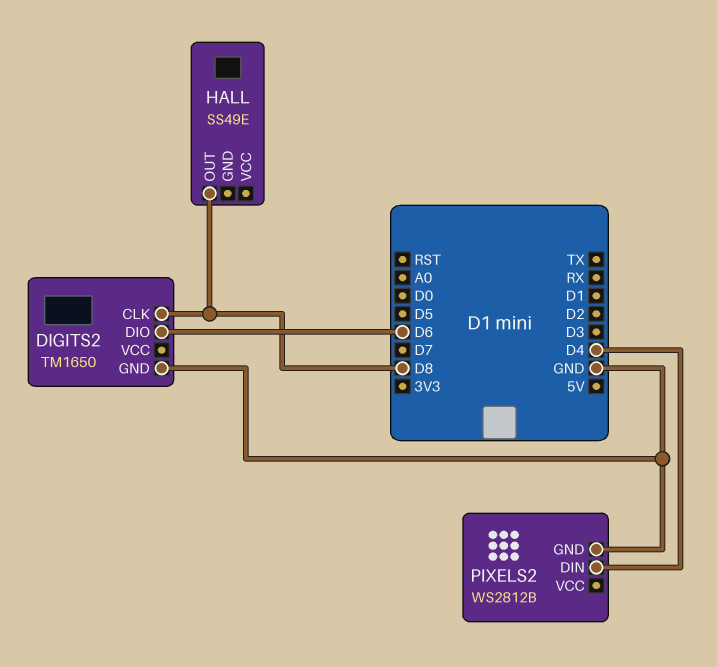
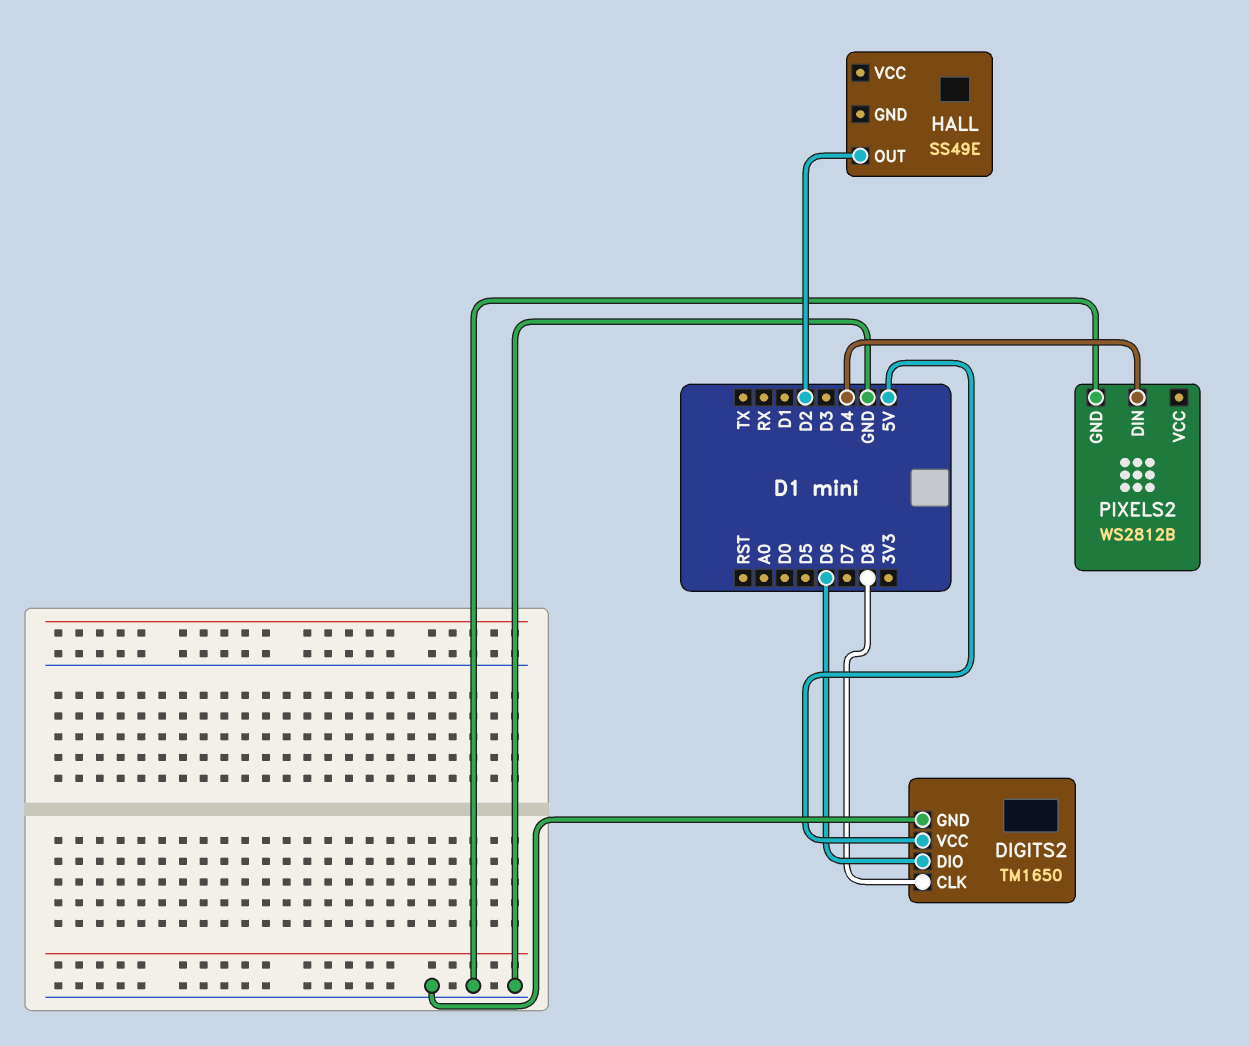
DIGITS2 pin VCC: none -> 5V
HALL pin OUT: D8 -> D2

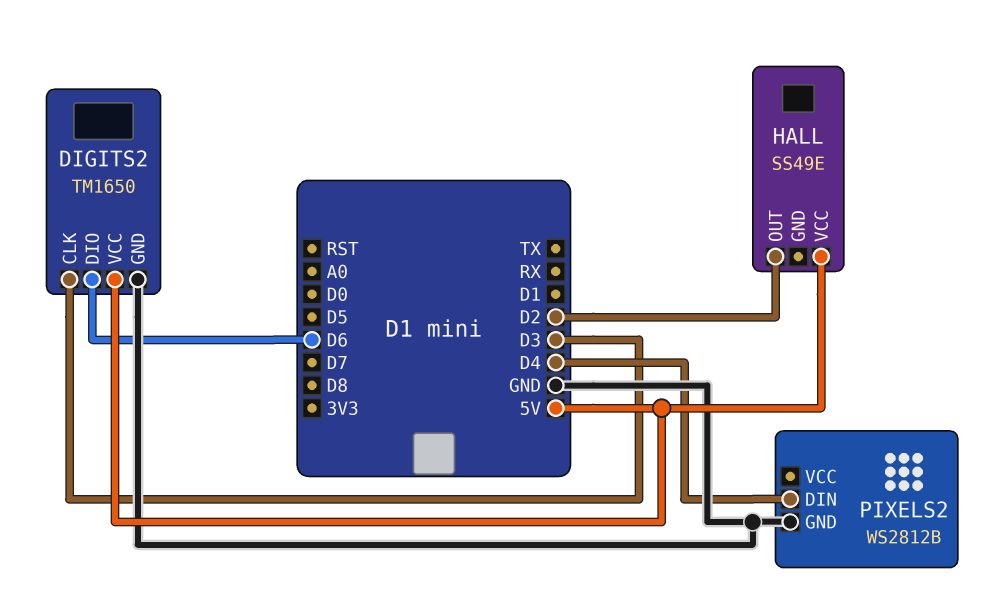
DIGITS2 pin CLK: D8 -> D3
HALL pin VCC: none -> 5V

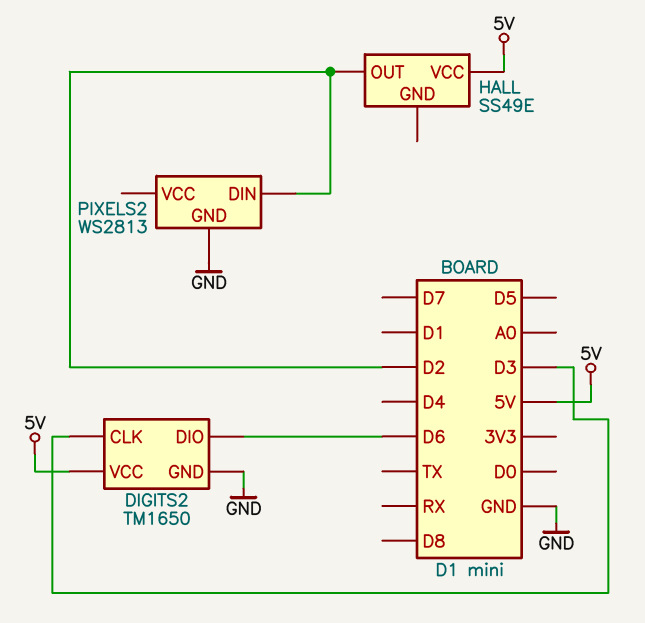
PIXELS2: WS2812B -> WS2813
PIXELS2 pin DIN: D4 -> D2

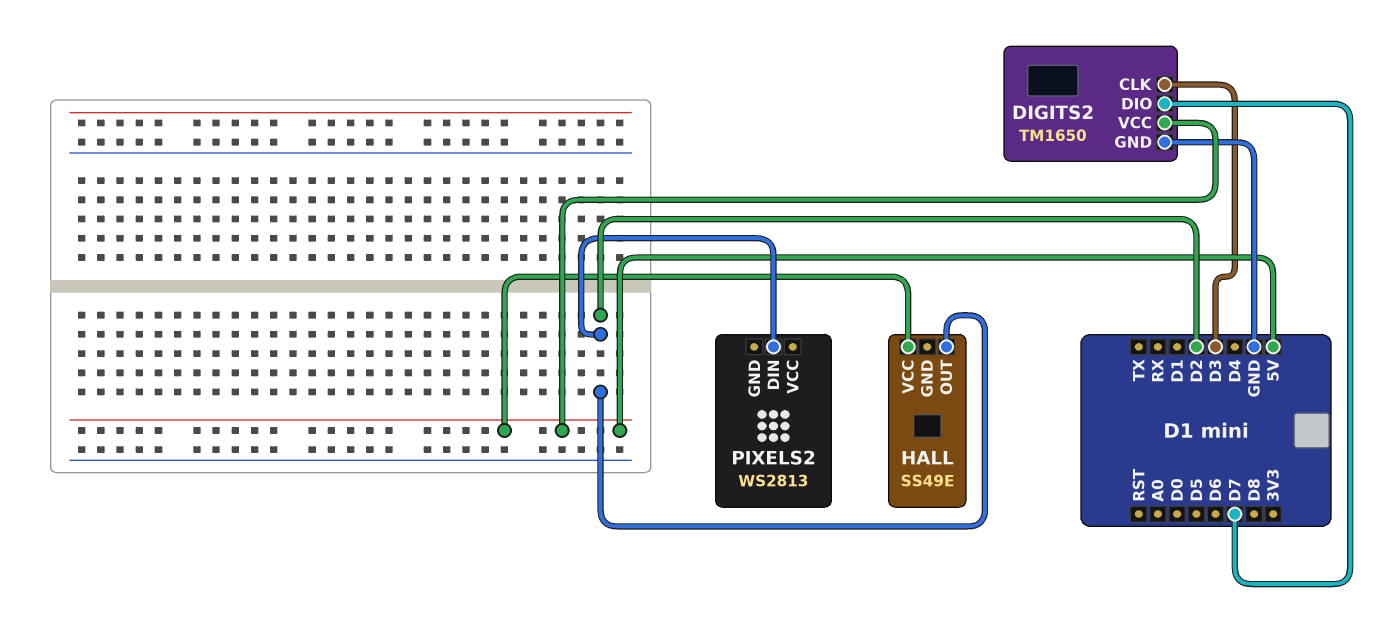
DIGITS2 pin DIO: D6 -> D7
PIXELS2 pin GND: GND -> none

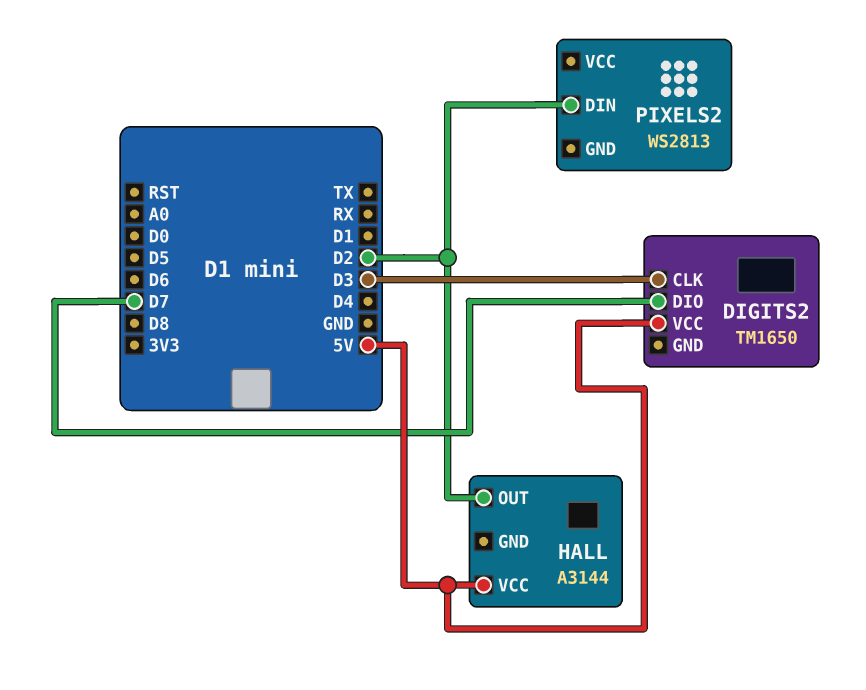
DIGITS2 pin GND: GND -> none
HALL: SS49E -> A3144

